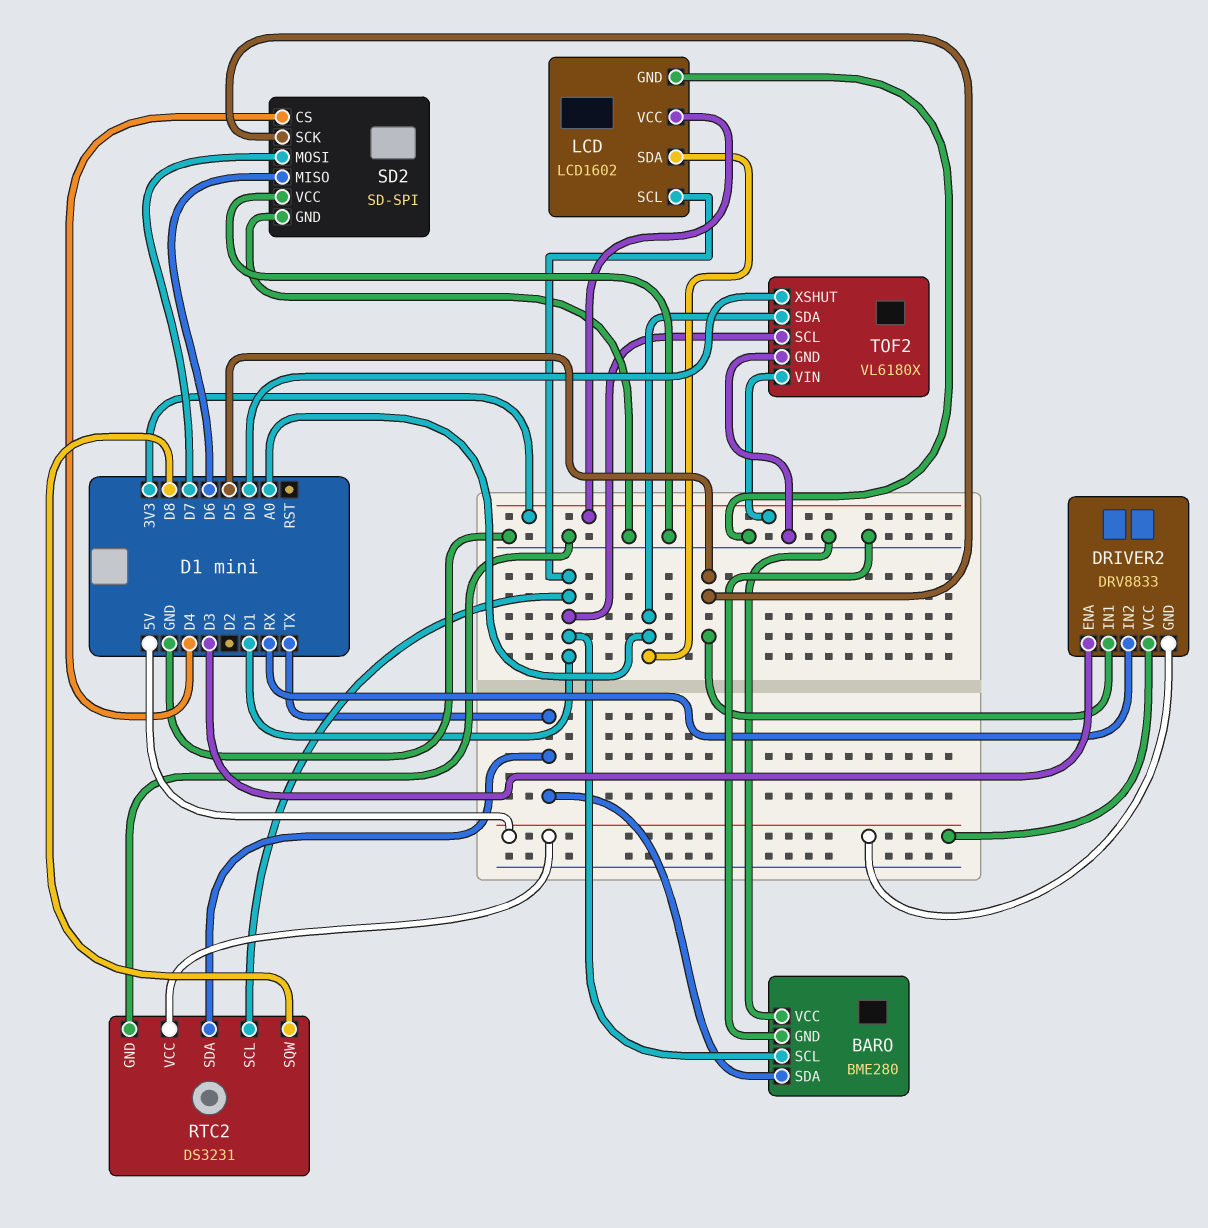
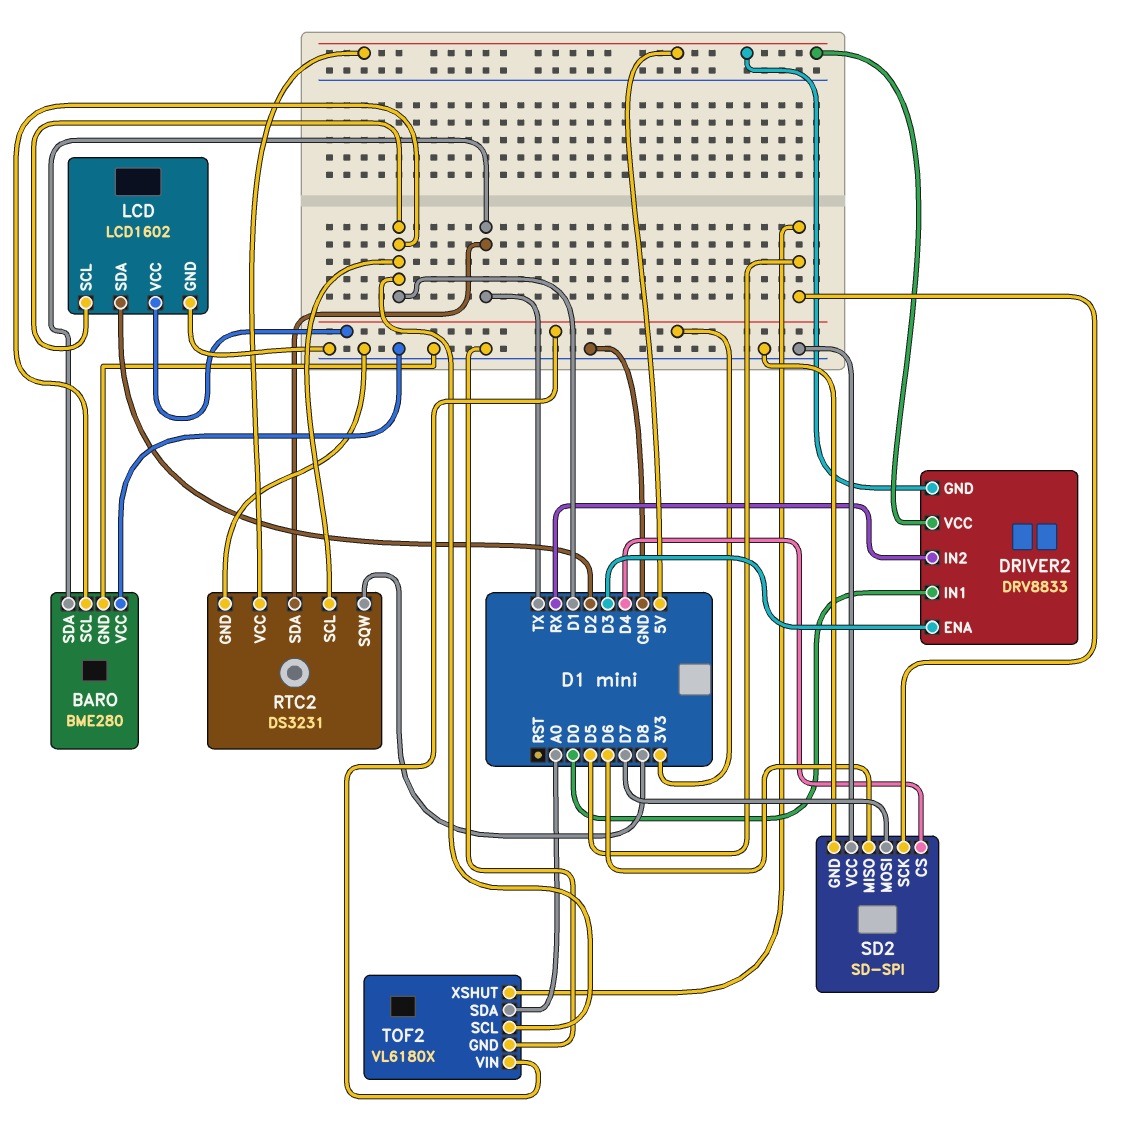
DRIVER2 pin IN1: D5 -> D0
LCD pin SDA: A0 -> D2
TOF2 pin XSHUT: D0 -> D5

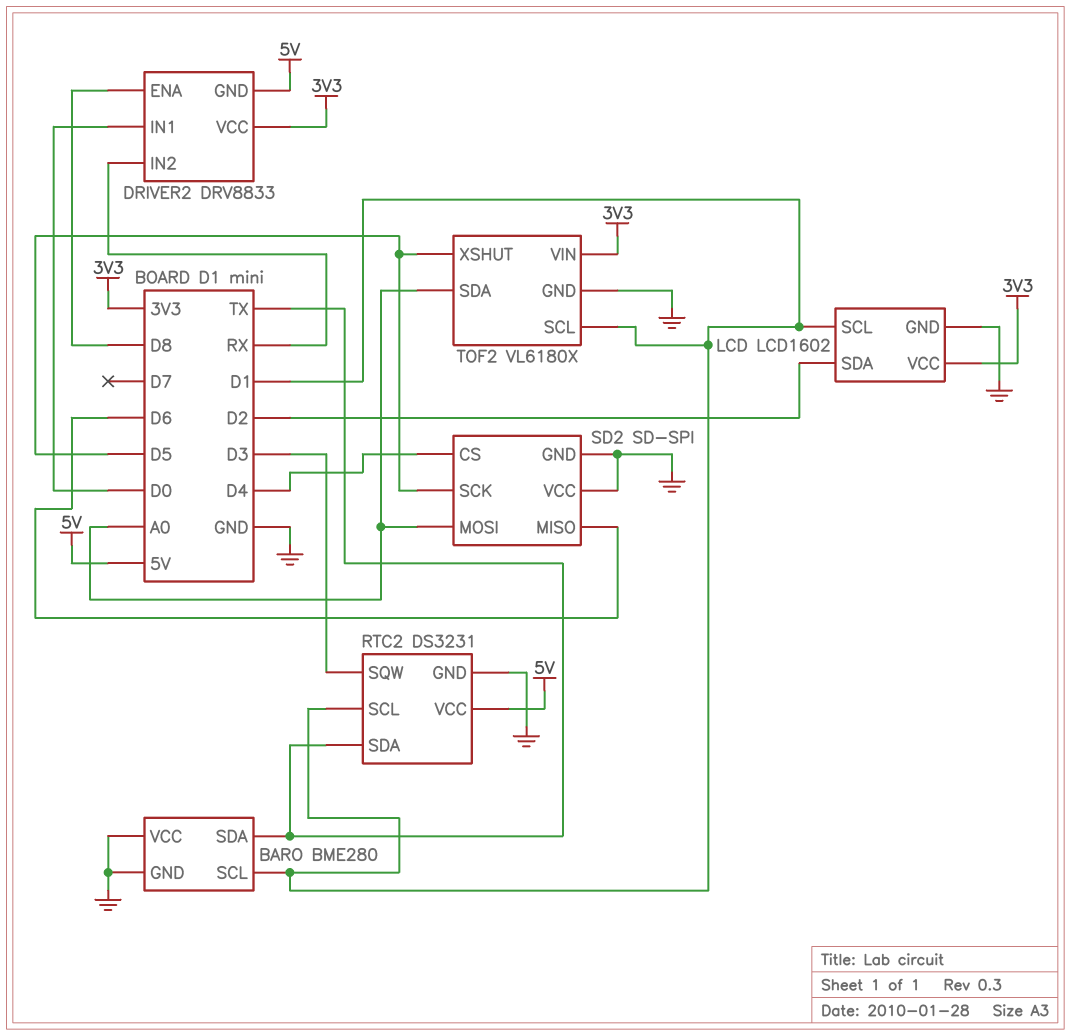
DRIVER2 pin ENA: D3 -> D8
DRIVER2 pin VCC: 5V -> 3V3
RTC2 pin SQW: D8 -> D3
SD2 pin MOSI: D7 -> A0

